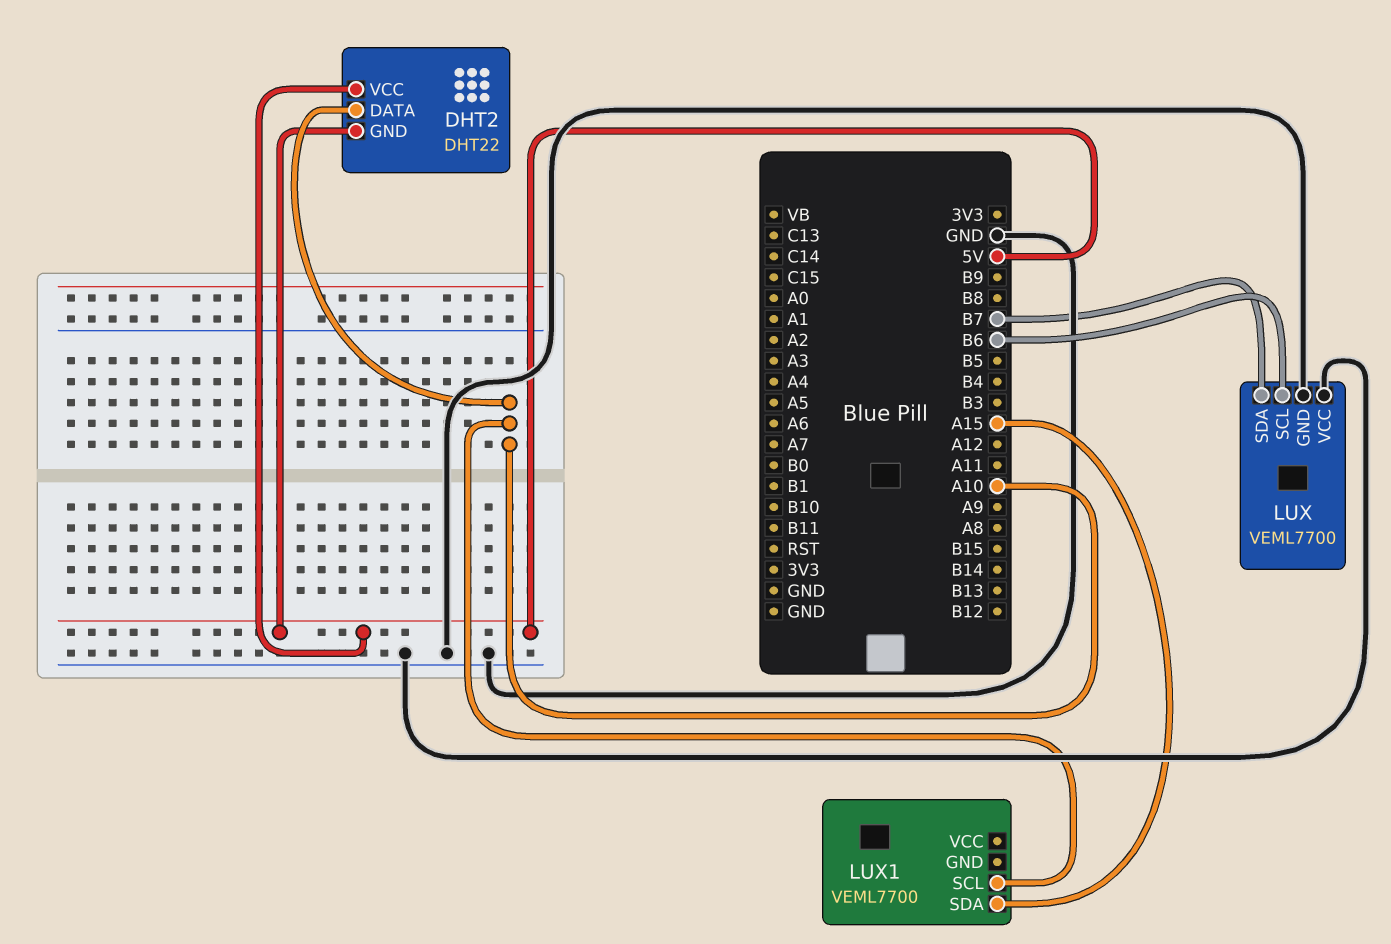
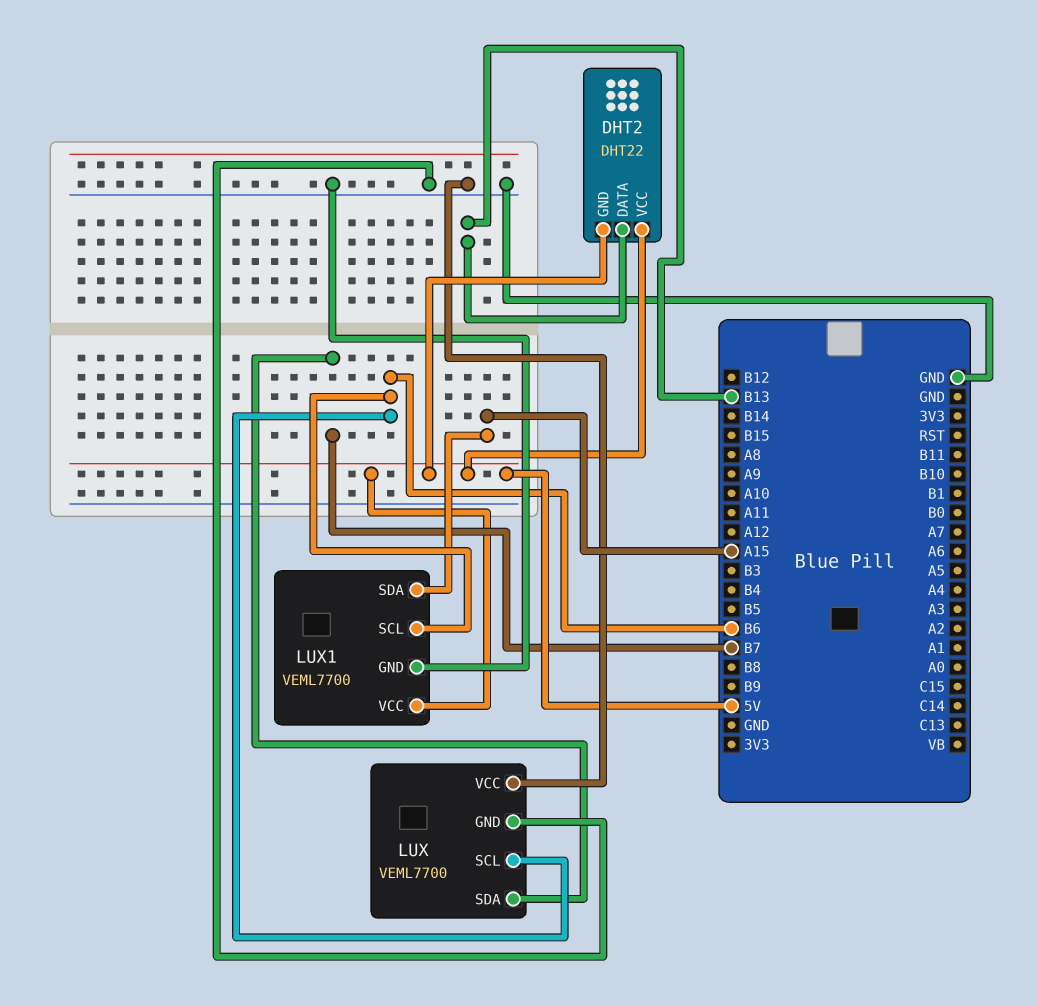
DHT2 pin DATA: A10 -> B13
LUX1 pin GND: none -> GND
LUX1 pin SCL: A10 -> B6
LUX1 pin VCC: none -> 5V

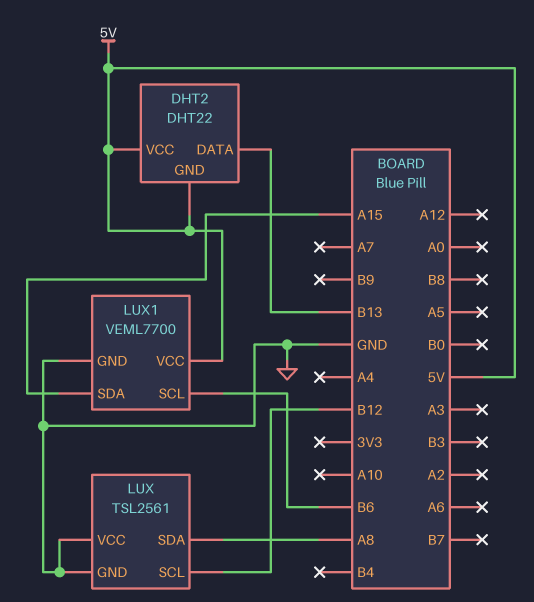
LUX: VEML7700 -> TSL2561
LUX pin SCL: B6 -> B12
LUX pin SDA: B7 -> A8

